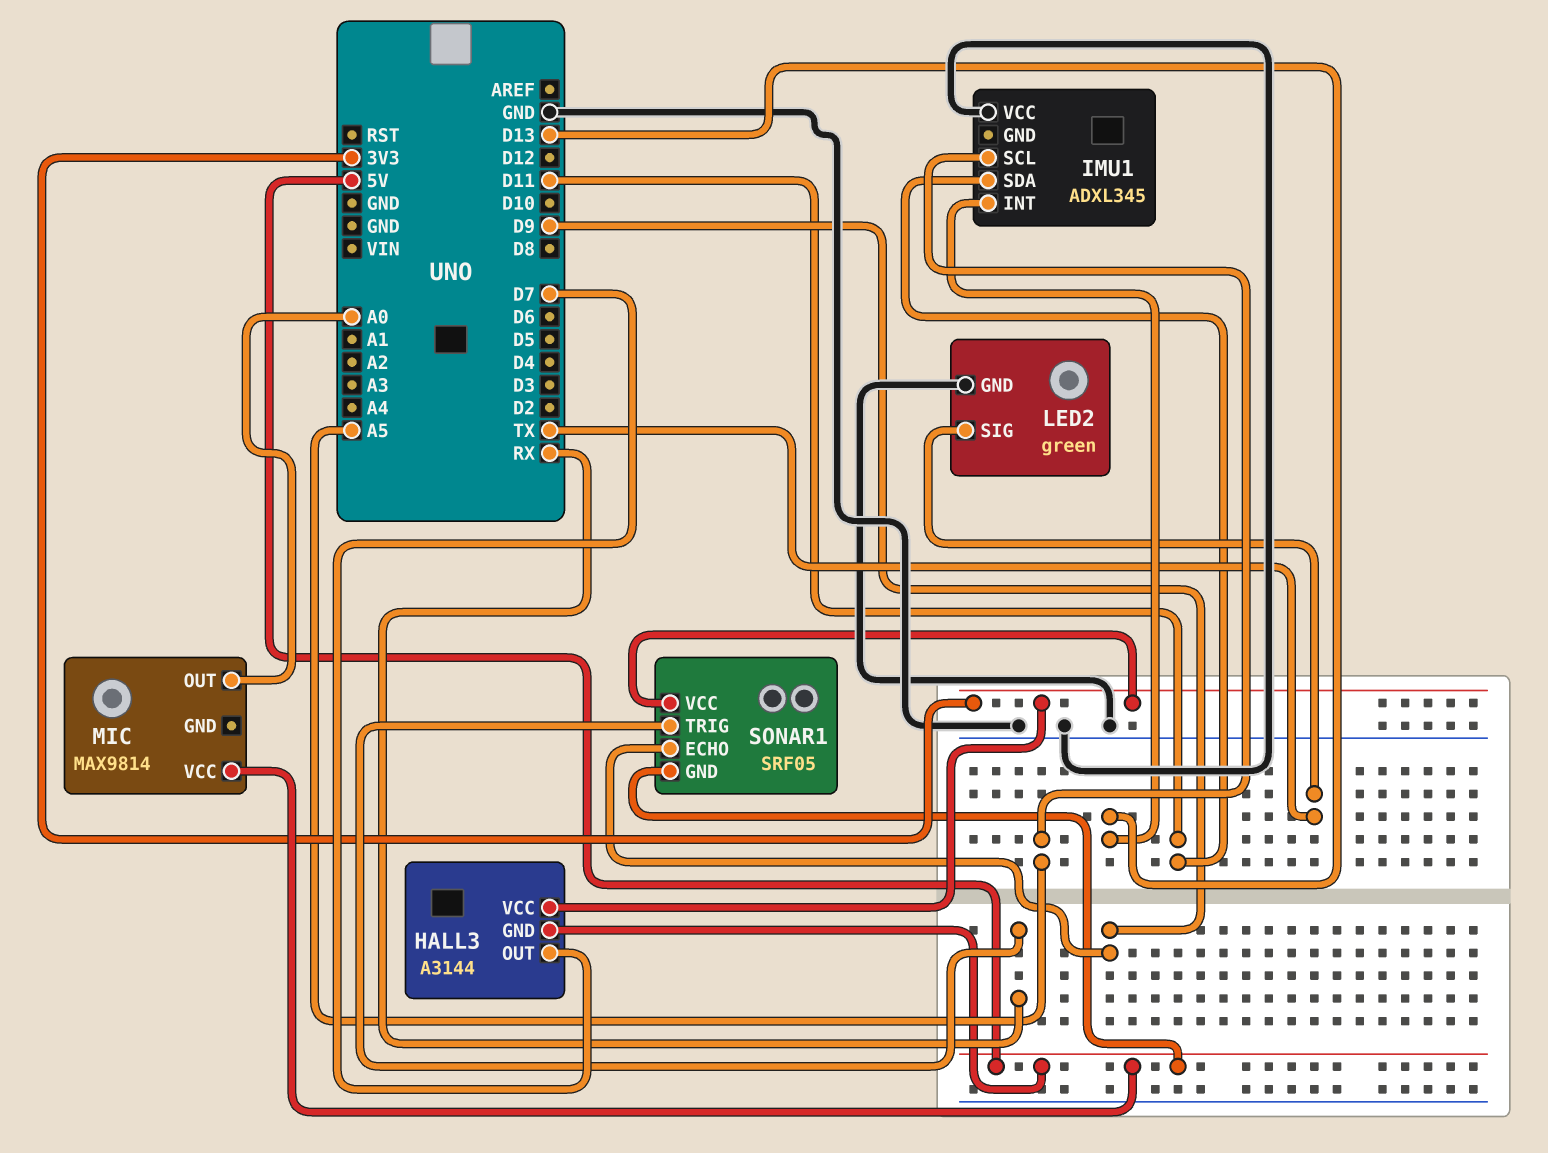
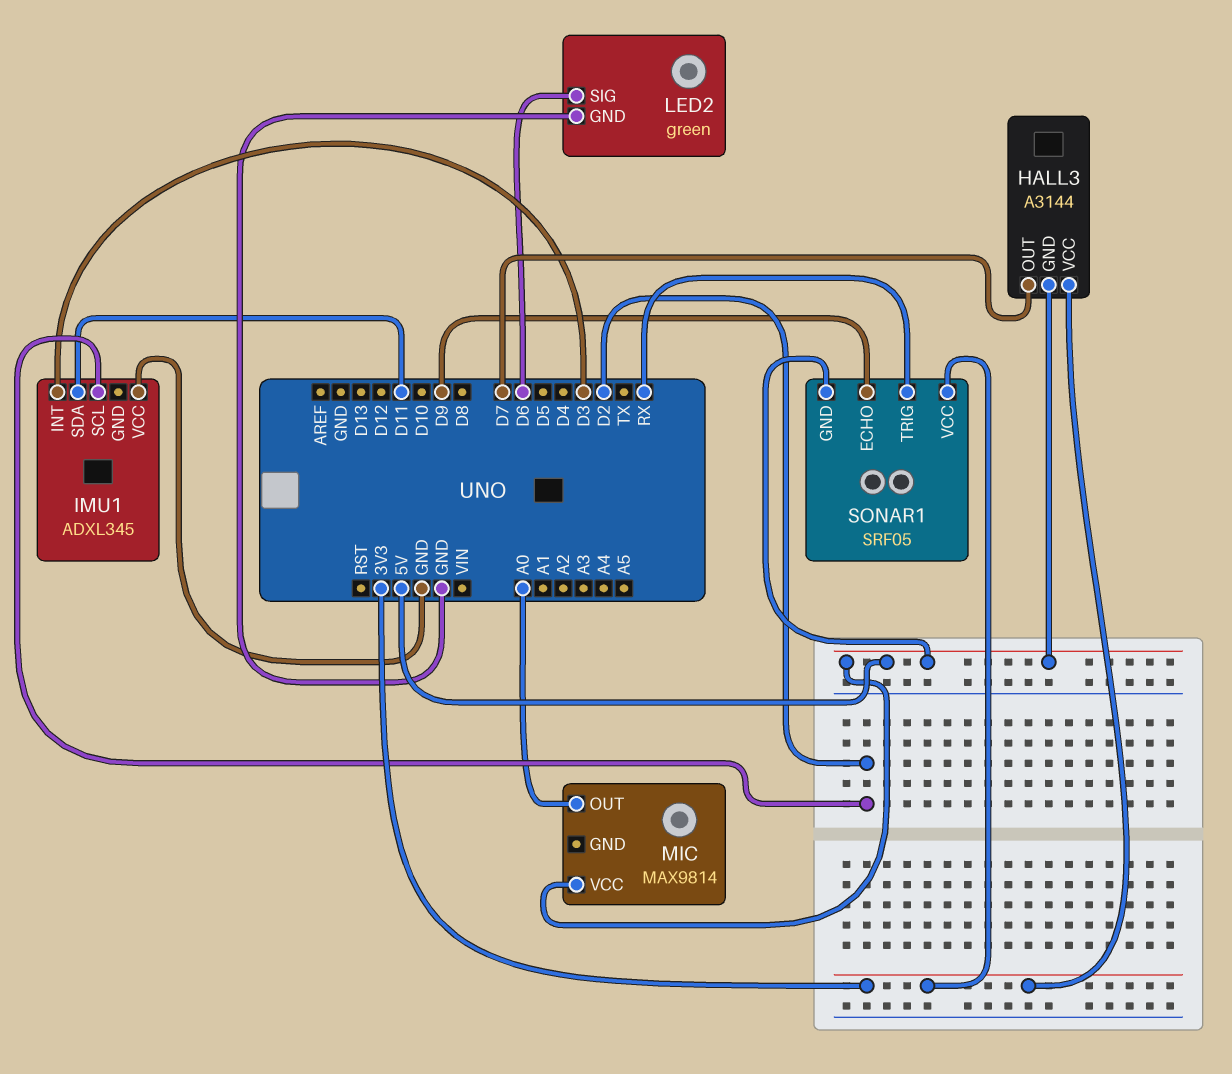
IMU1 pin INT: D13 -> D3
IMU1 pin SCL: A5 -> D2
LED2 pin SIG: TX -> D6

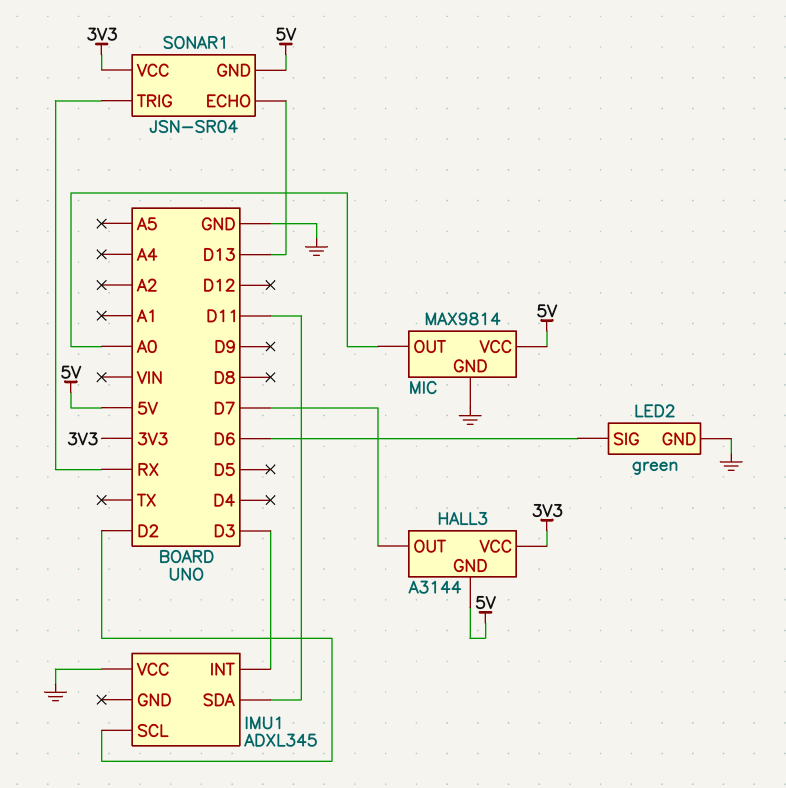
MIC pin GND: none -> GND
SONAR1: SRF05 -> JSN-SR04
SONAR1 pin ECHO: D9 -> D13

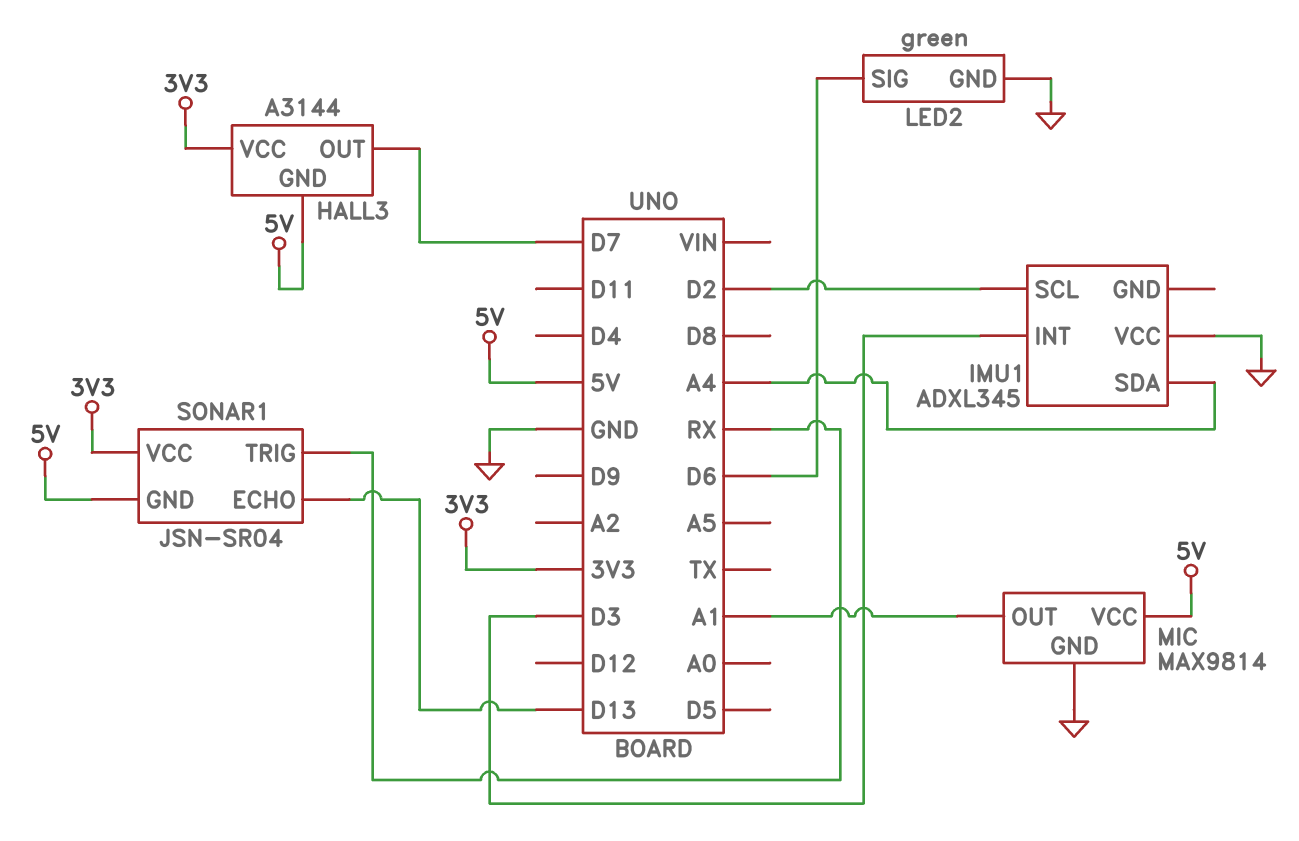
IMU1 pin SDA: D11 -> A4
MIC pin OUT: A0 -> A1

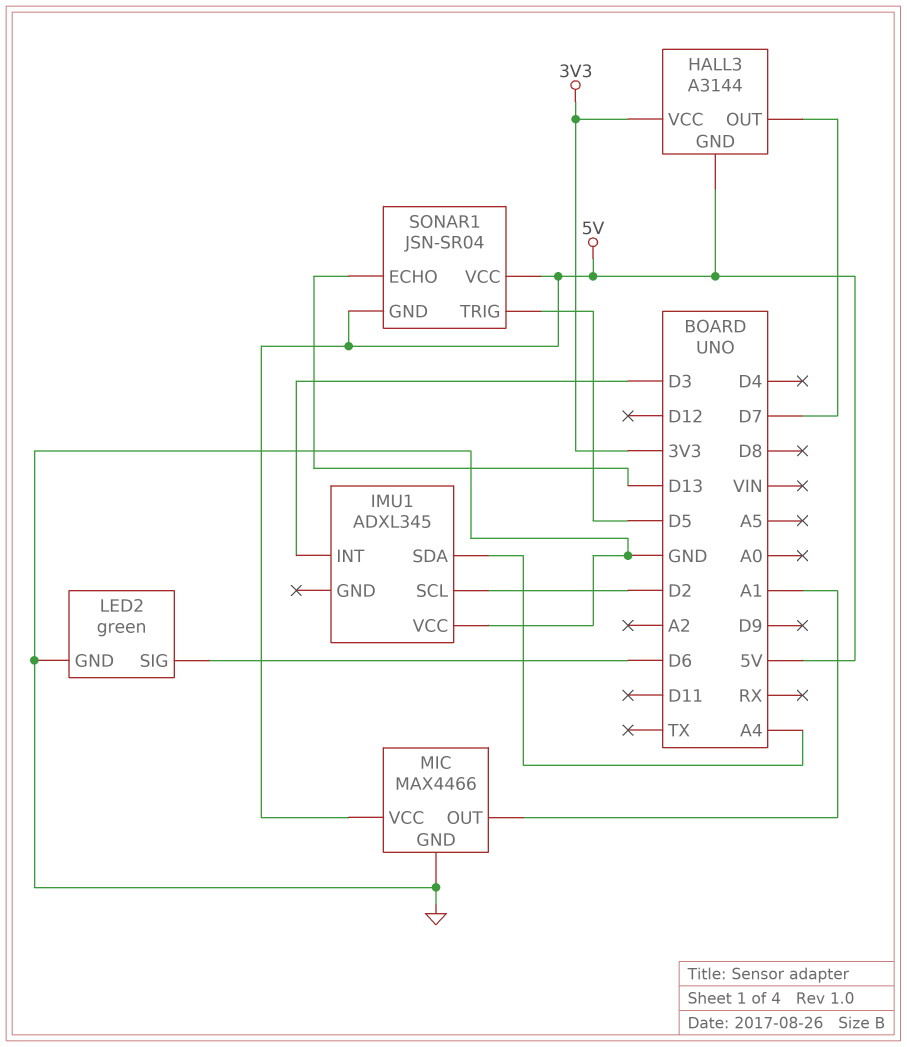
MIC: MAX9814 -> MAX4466
SONAR1 pin TRIG: RX -> D5
SONAR1 pin VCC: 3V3 -> 5V

